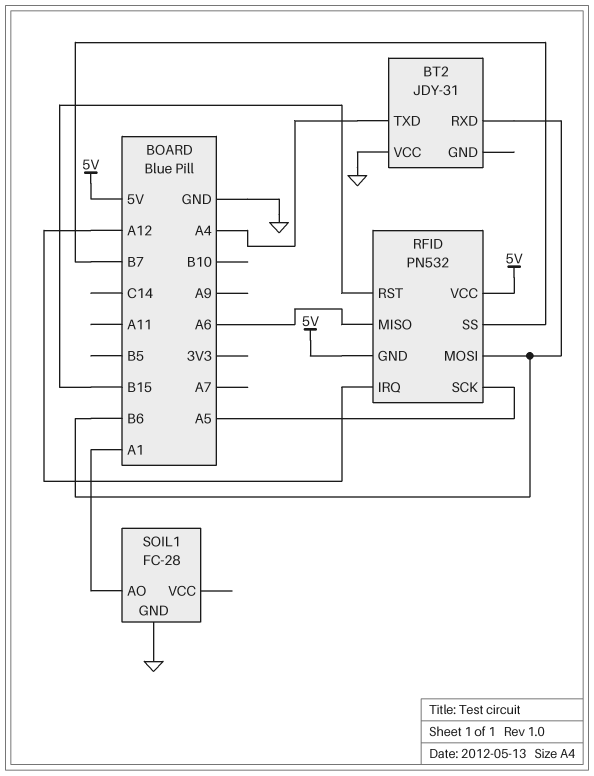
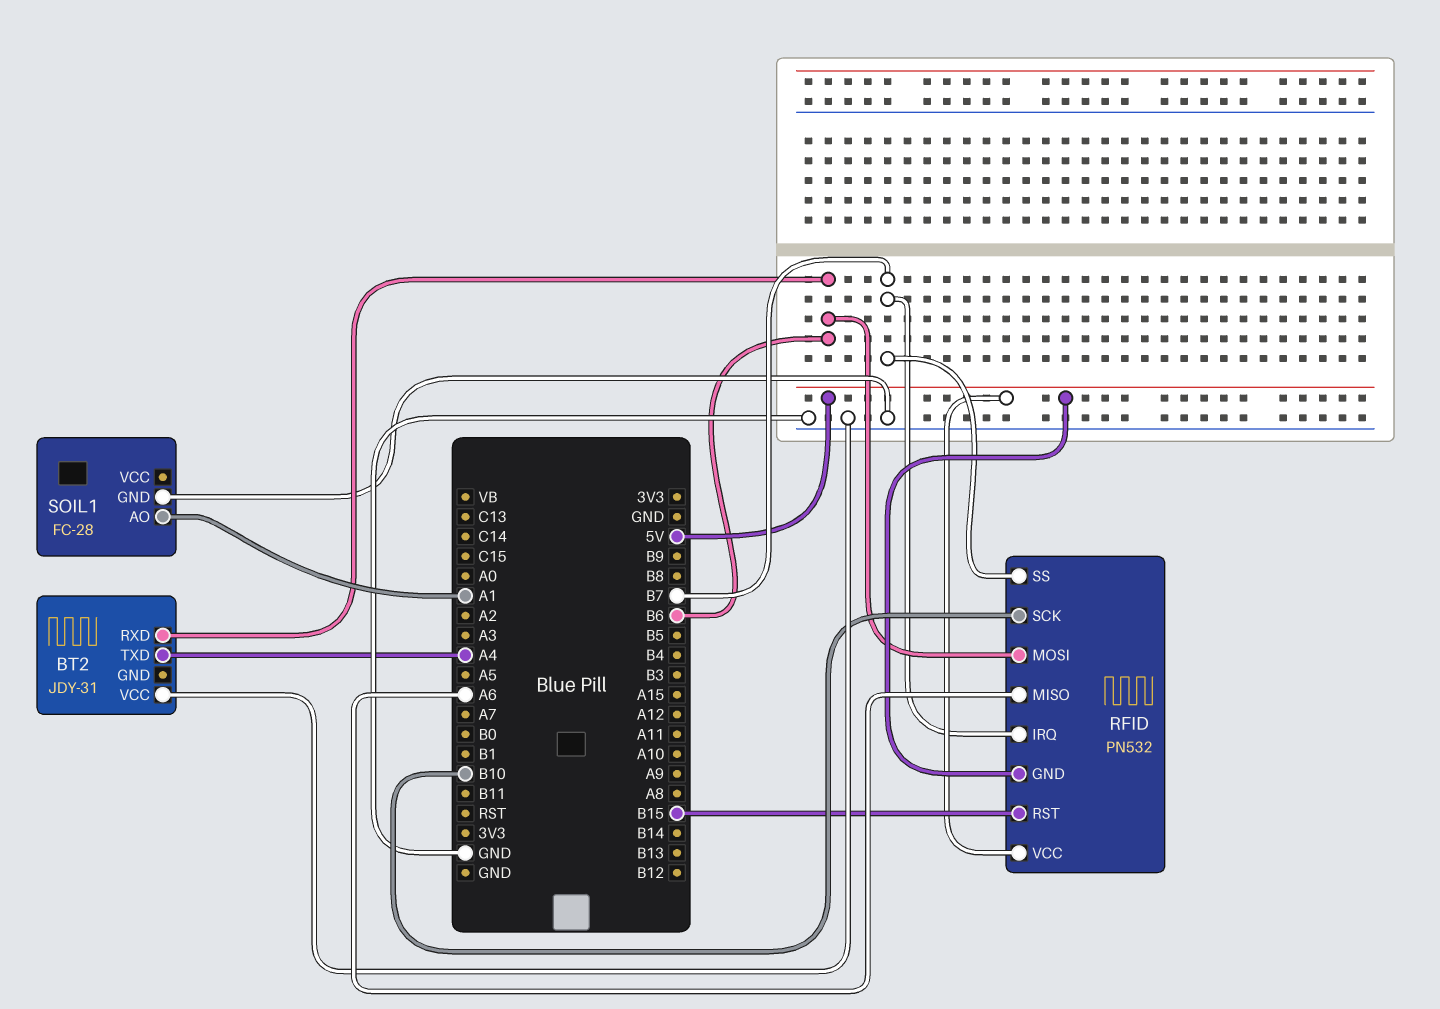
RFID pin IRQ: A12 -> B7
RFID pin SCK: A5 -> B10

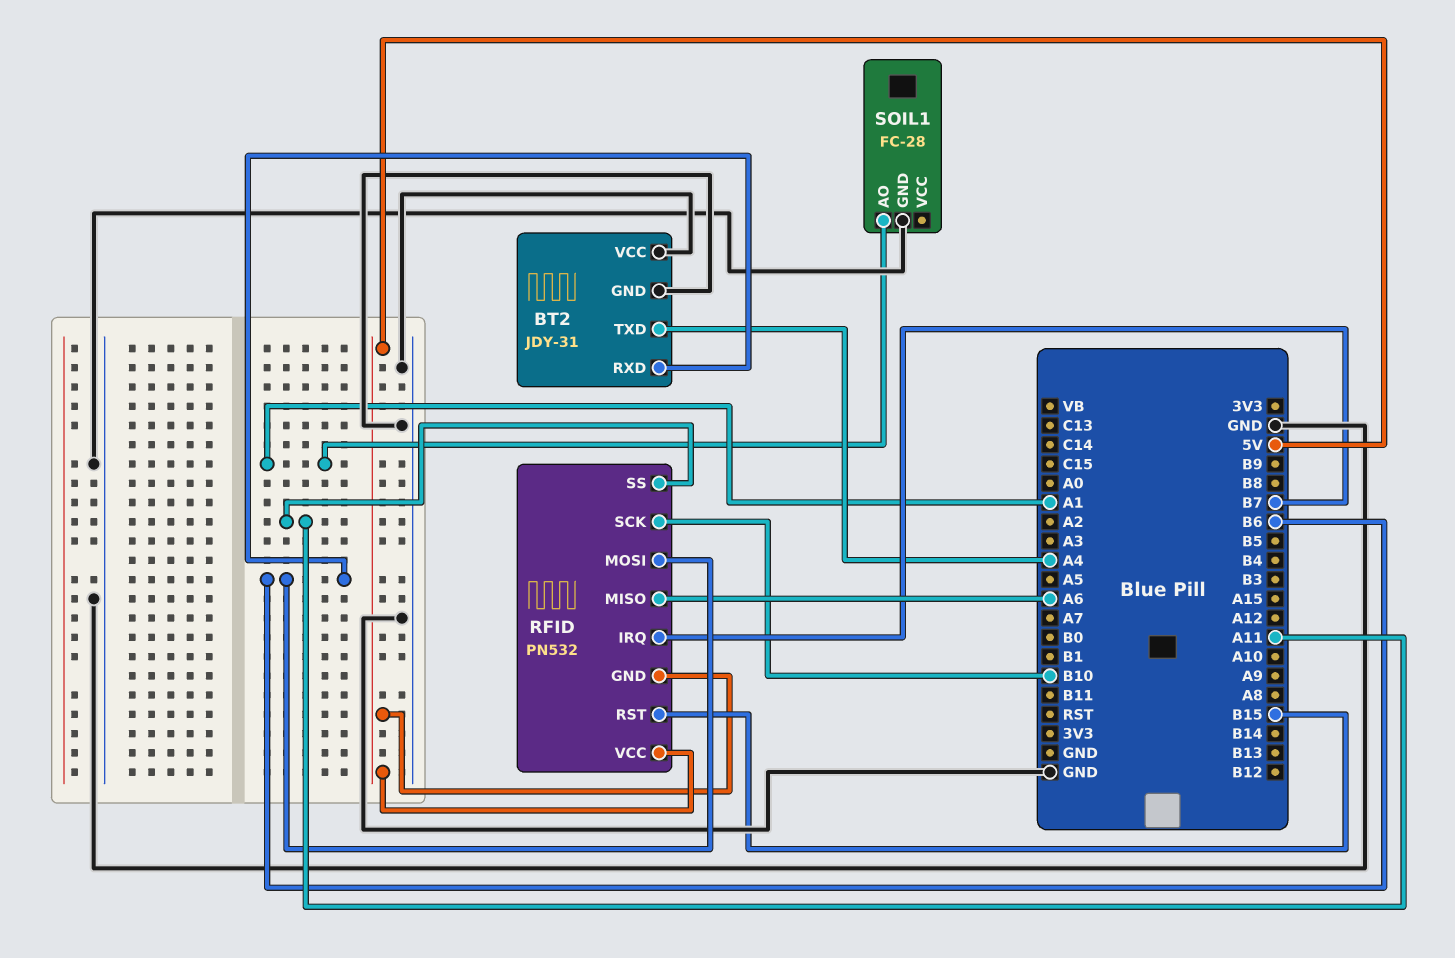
BT2 pin GND: none -> GND
RFID pin SS: B7 -> A11

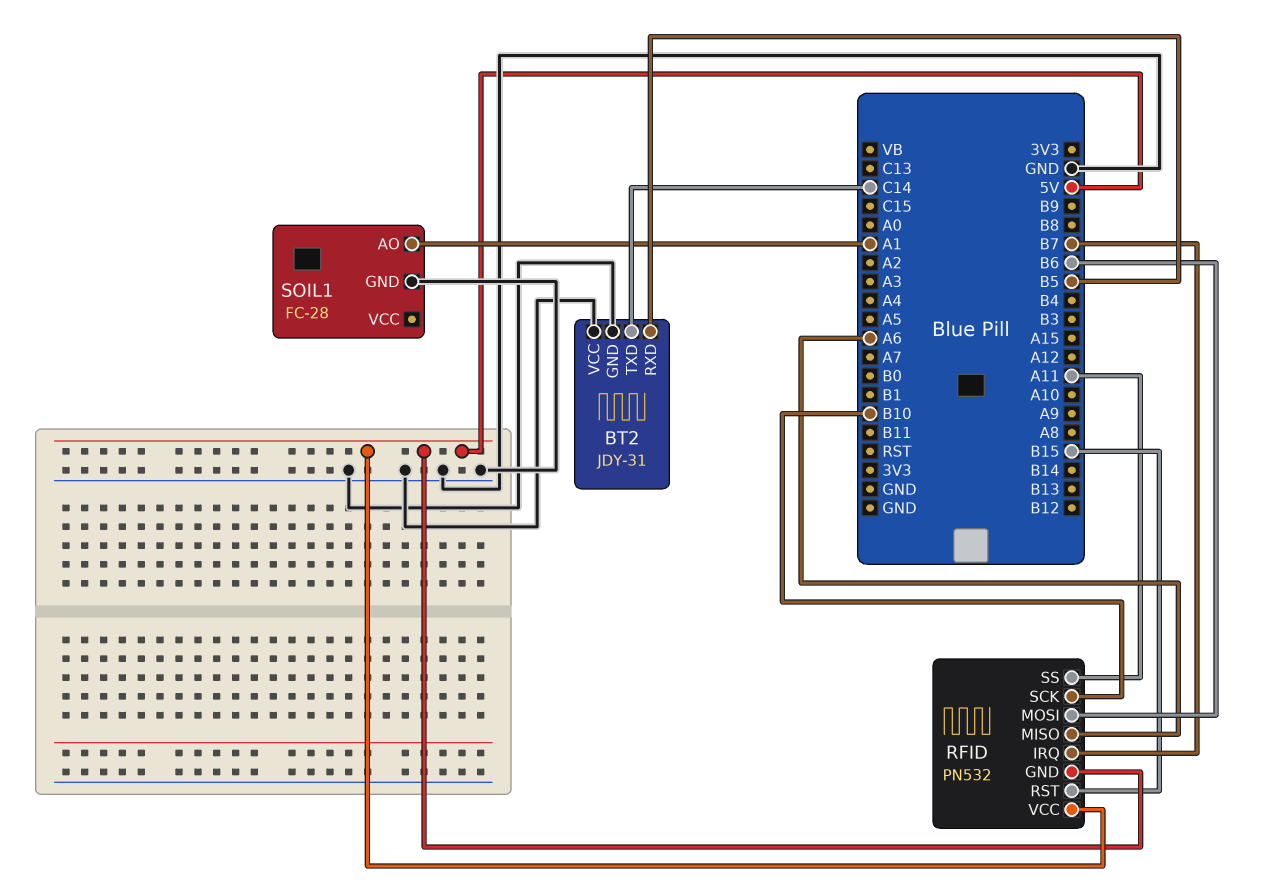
BT2 pin RXD: B6 -> B5
BT2 pin TXD: A4 -> C14

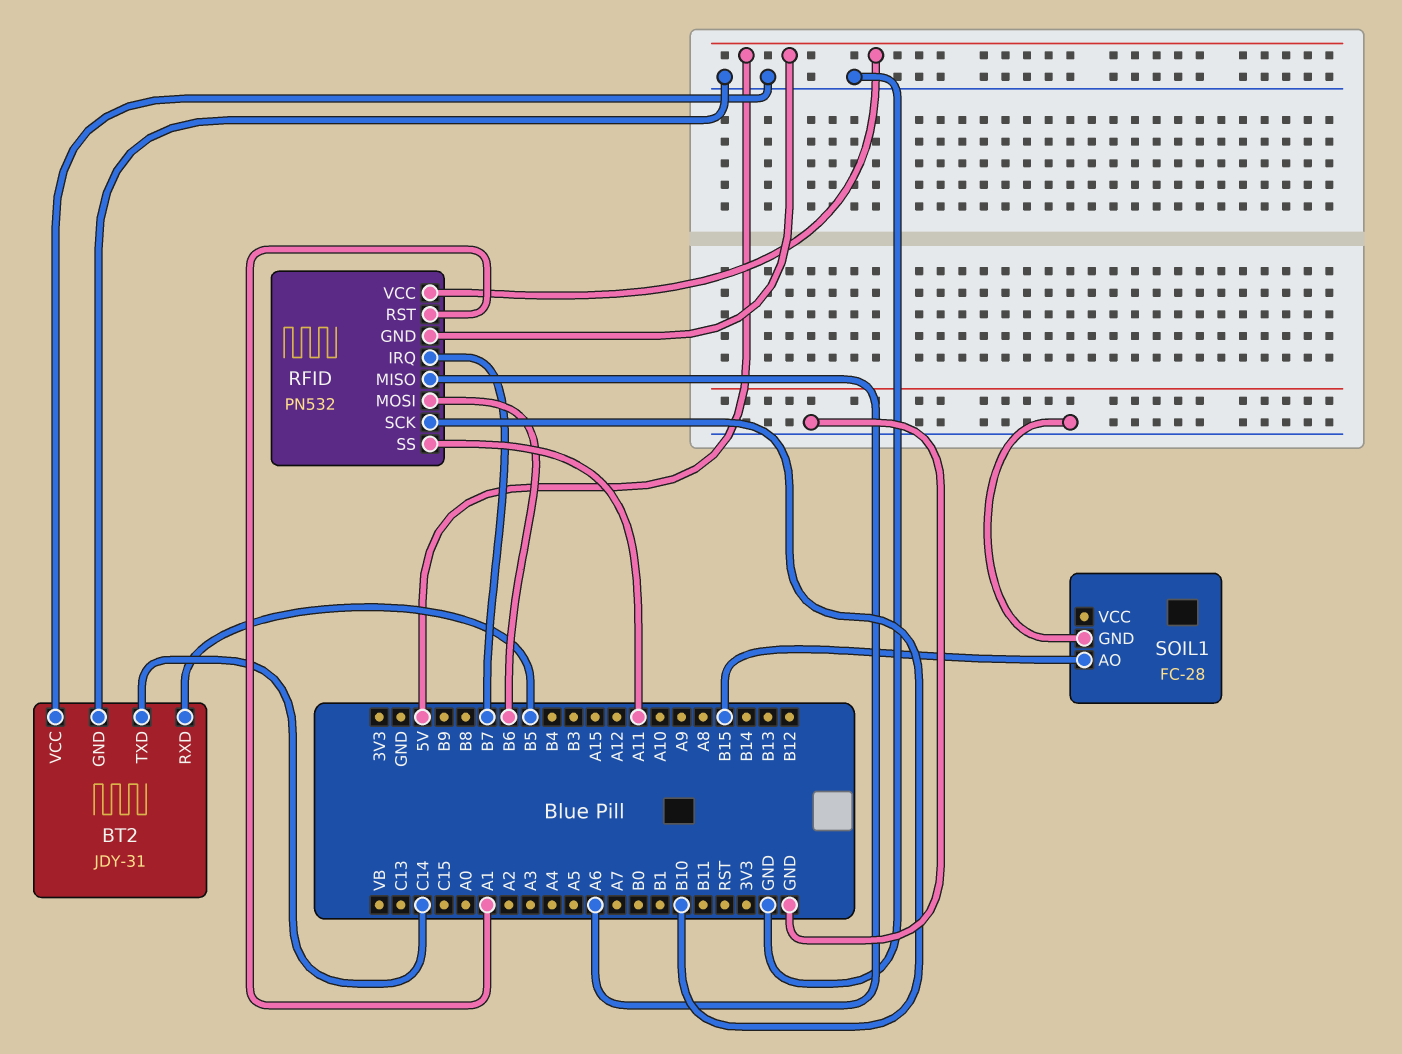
RFID pin RST: B15 -> A1
SOIL1 pin AO: A1 -> B15

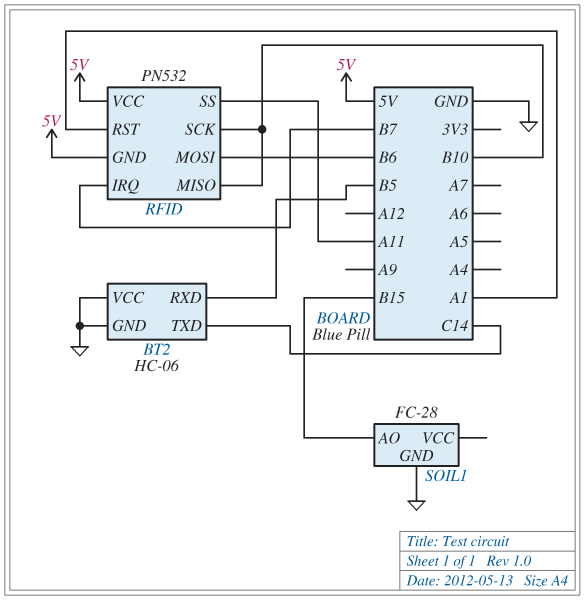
BT2: JDY-31 -> HC-06
RFID pin MISO: A6 -> B10

